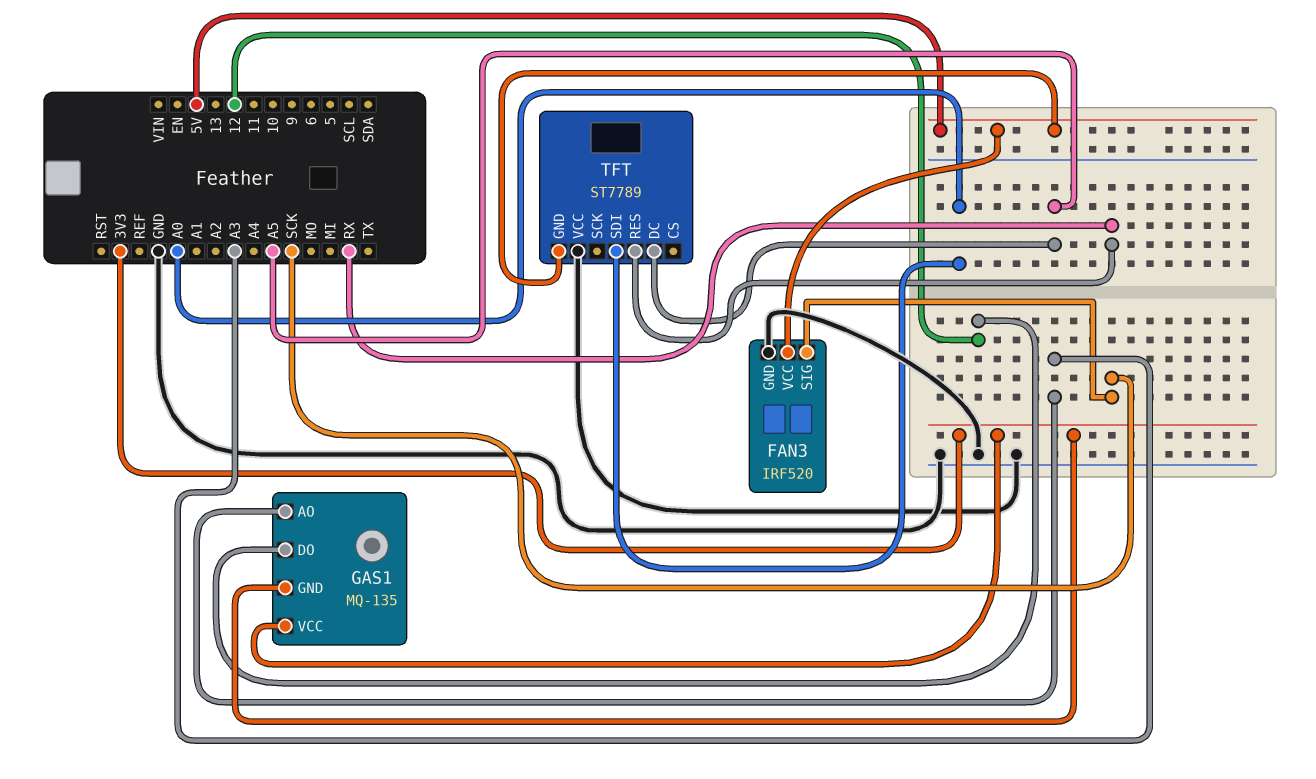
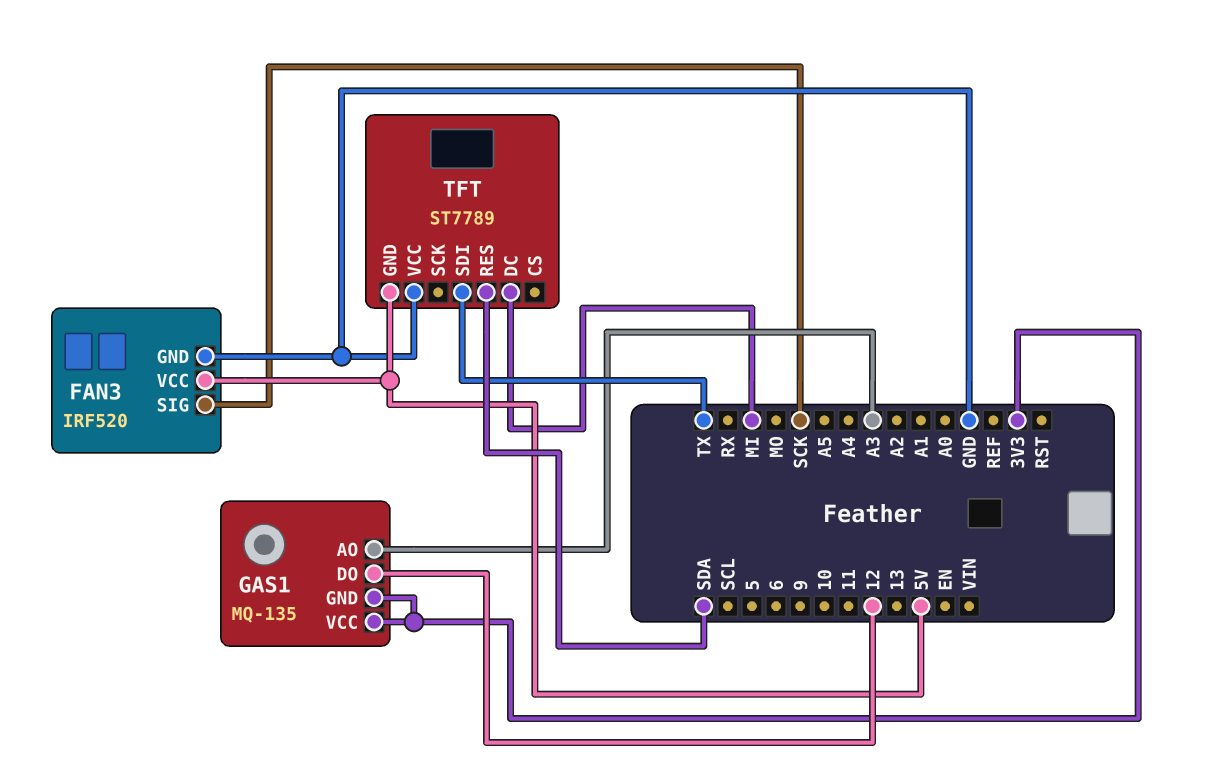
TFT pin DC: A5 -> MI
TFT pin RES: RX -> SDA
TFT pin SDI: A0 -> TX

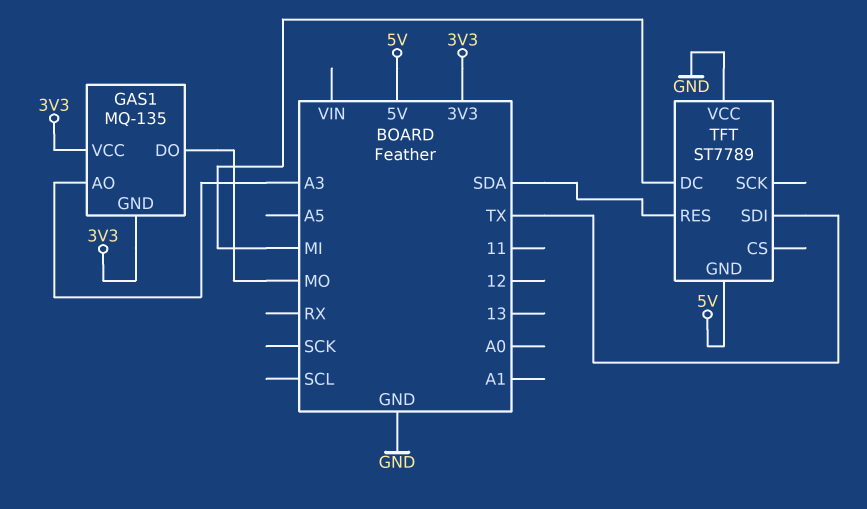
FAN3: IRF520 -> none
FAN3 pin GND: GND -> none
FAN3 pin SIG: SCK -> none
FAN3 pin VCC: 5V -> none
GAS1 pin DO: 12 -> MO

